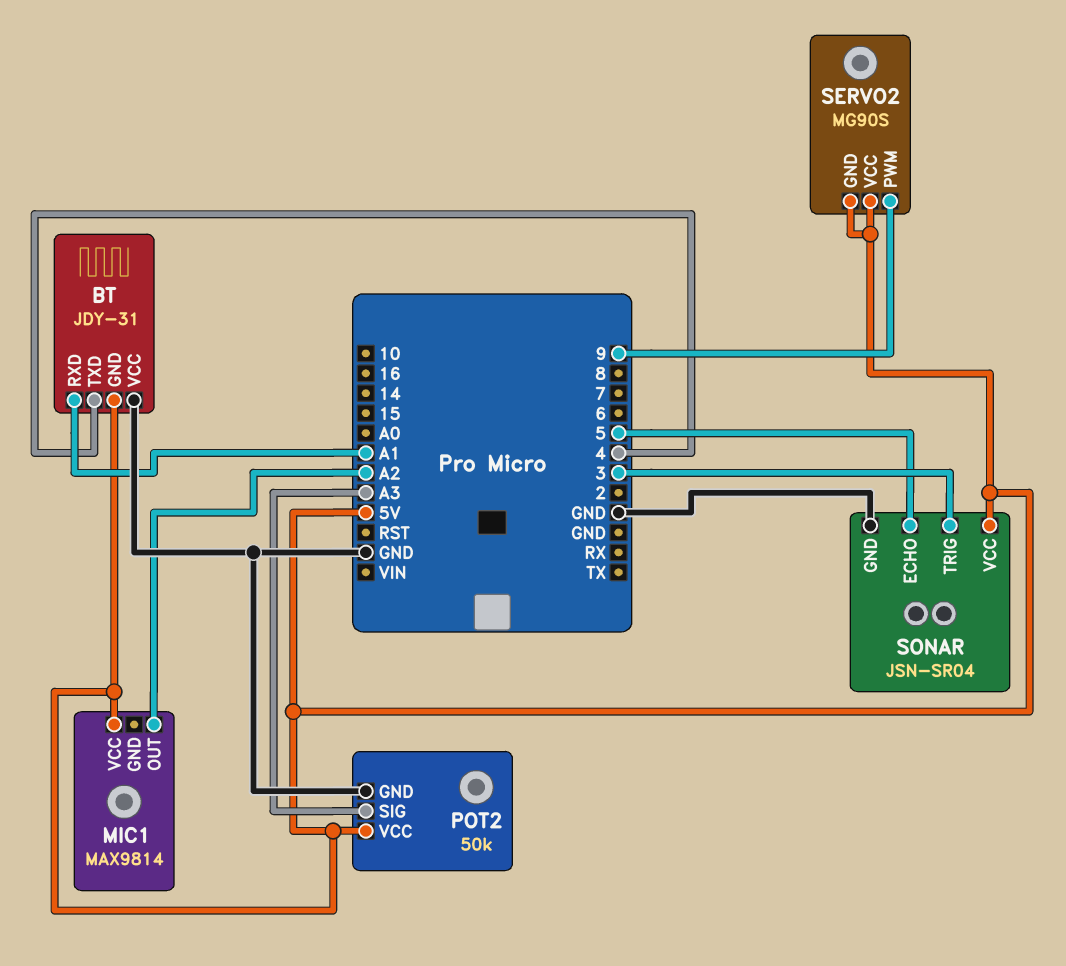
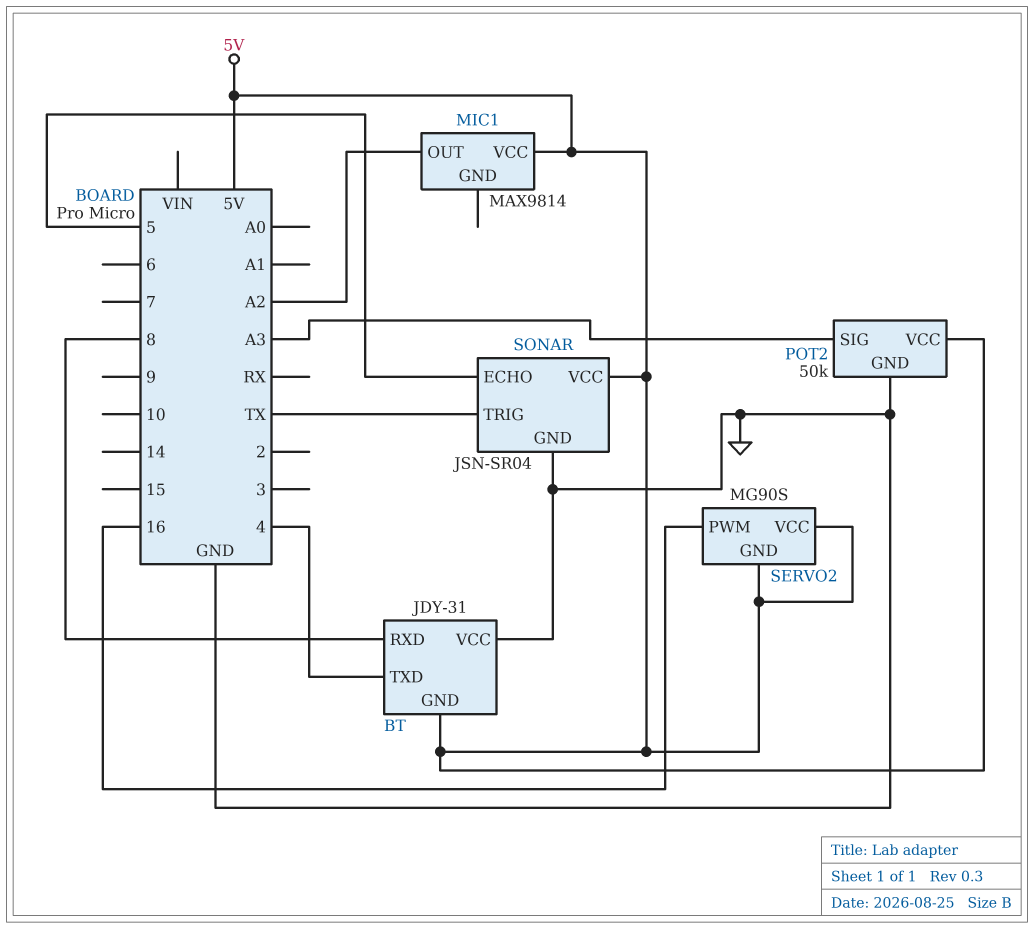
BT pin RXD: A1 -> 8
SERVO2 pin PWM: 9 -> 16
SONAR pin TRIG: 3 -> TX

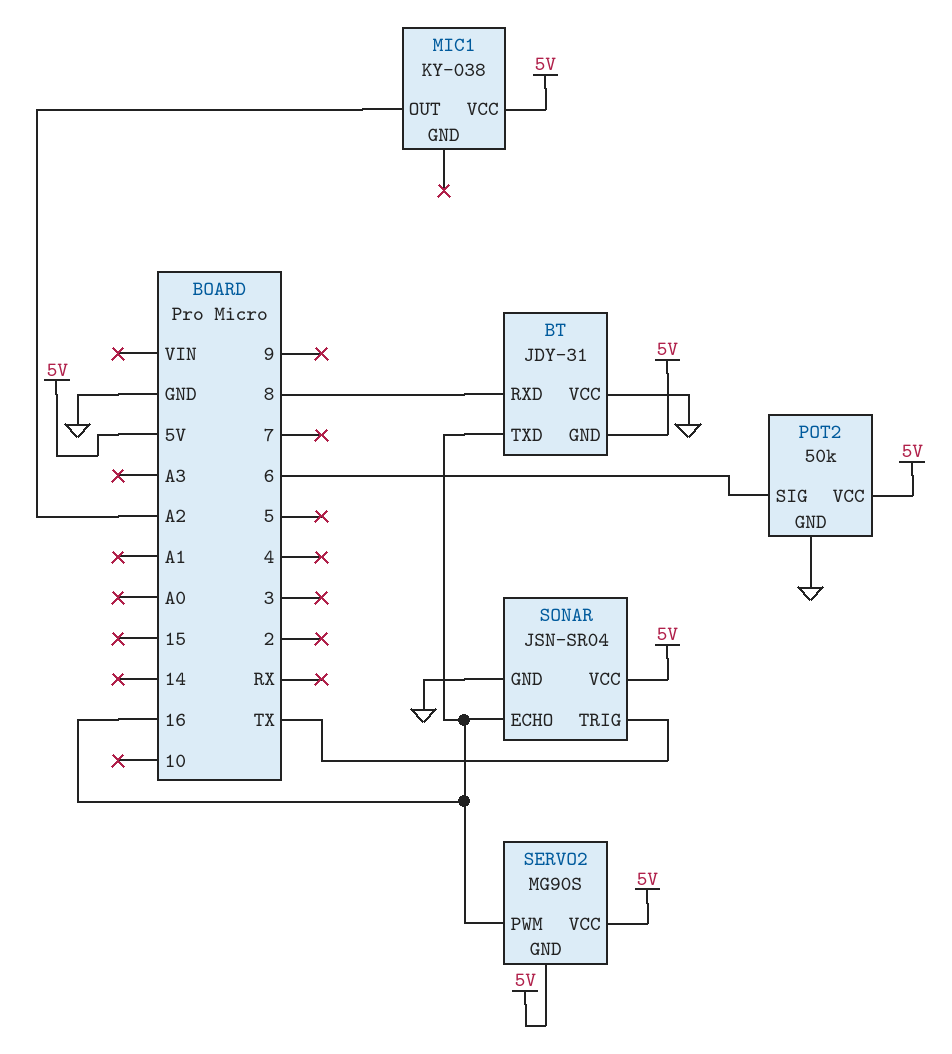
BT pin TXD: 4 -> 16
MIC1: MAX9814 -> KY-038
POT2 pin SIG: A3 -> 6
SONAR pin ECHO: 5 -> 16

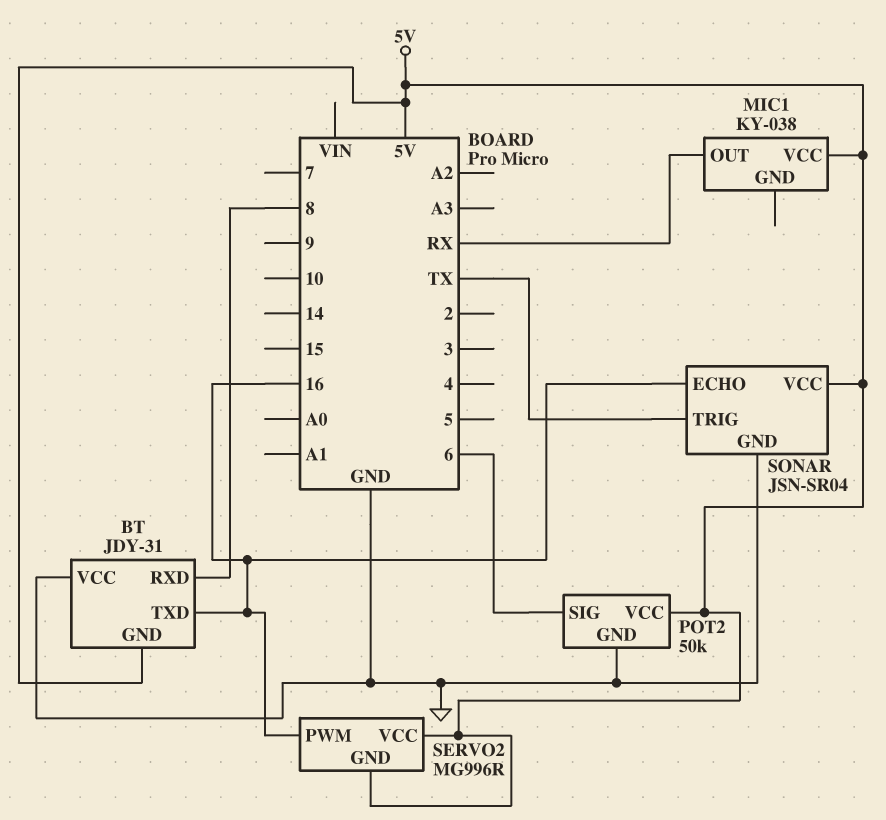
MIC1 pin OUT: A2 -> RX
SERVO2: MG90S -> MG996R

